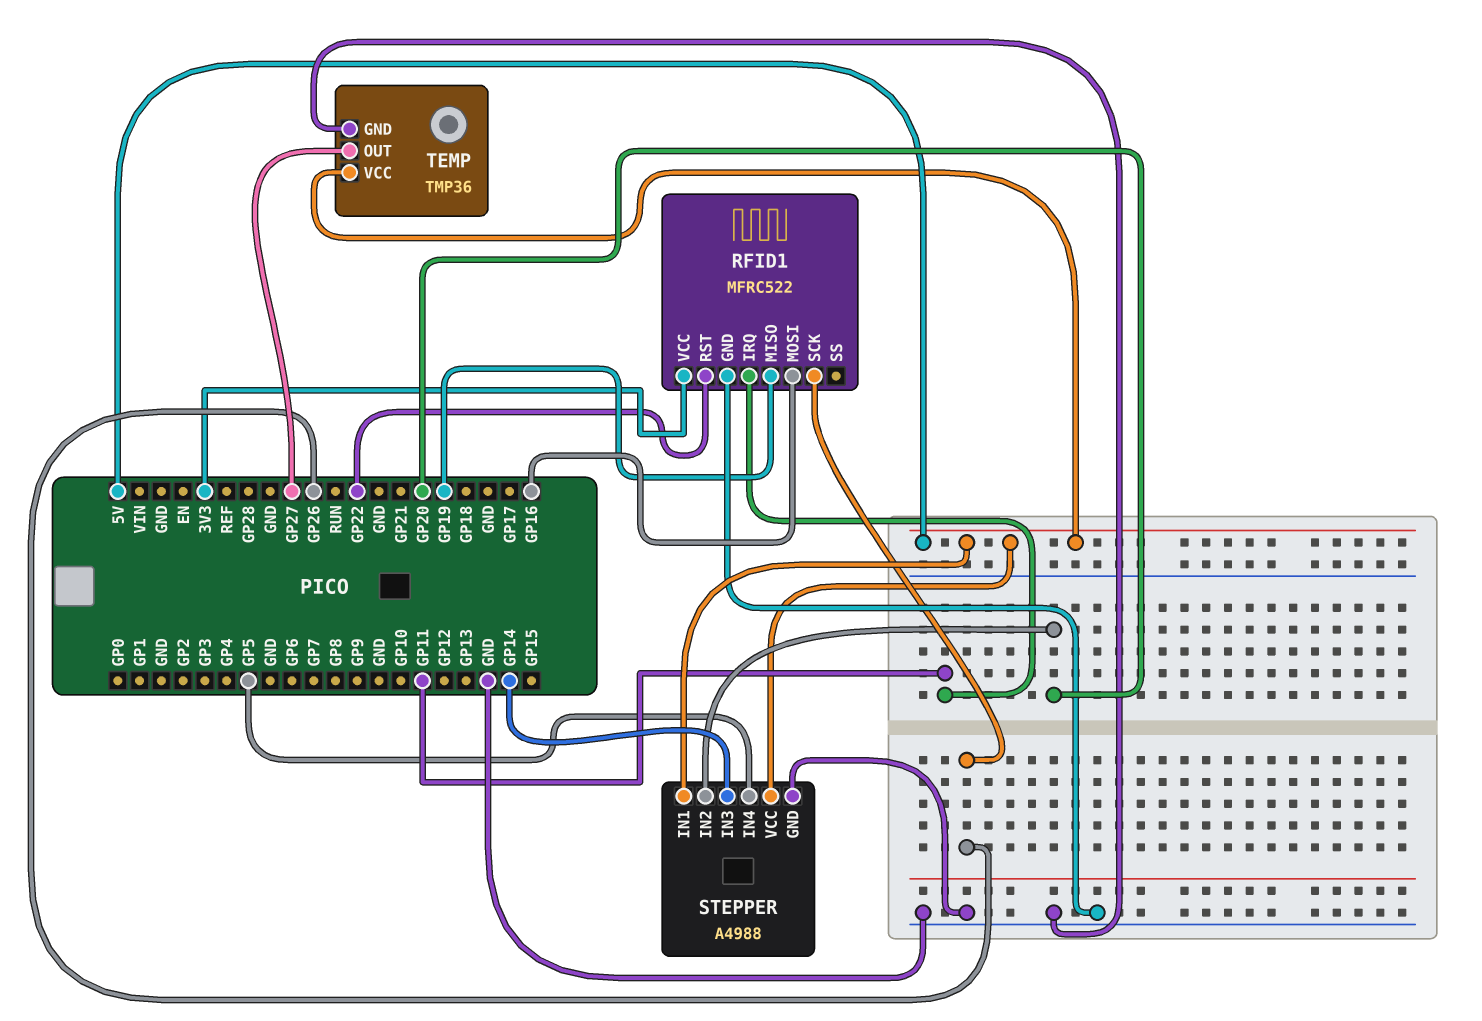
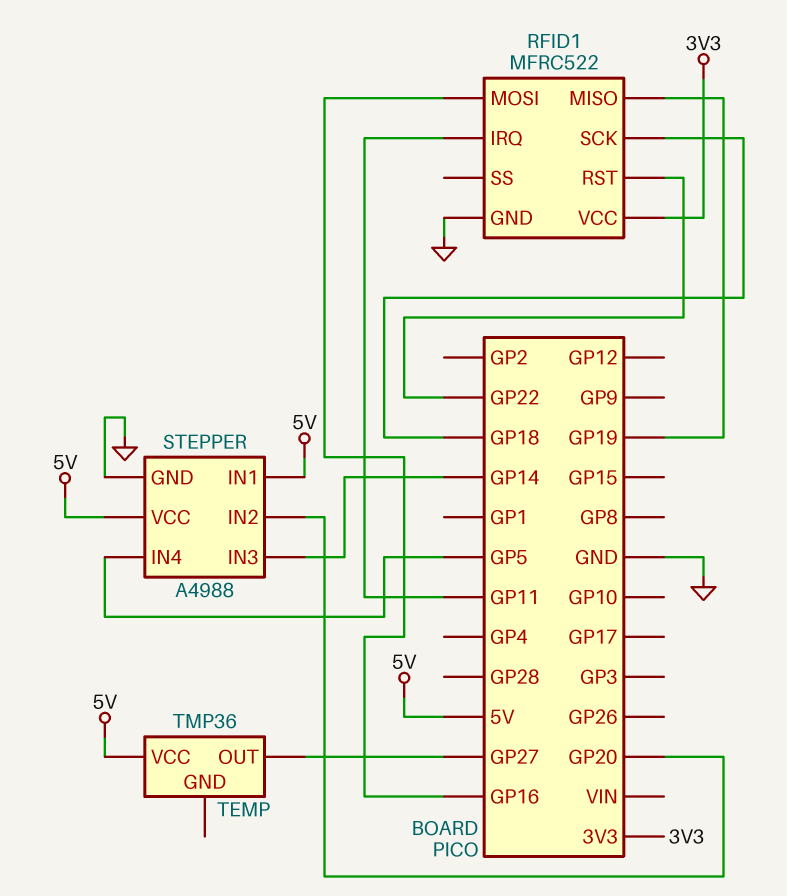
RFID1 pin SCK: GP26 -> GP18
TEMP pin GND: GND -> none

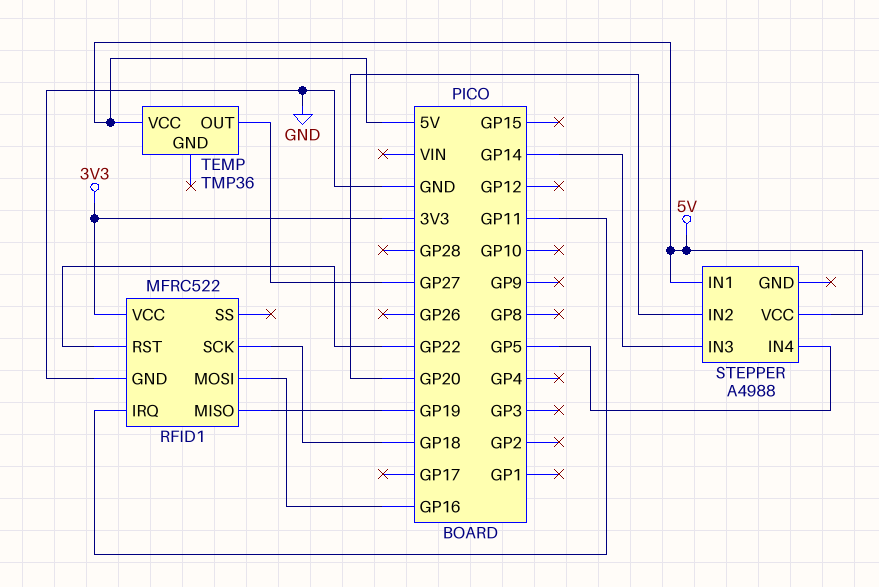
STEPPER pin GND: GND -> none

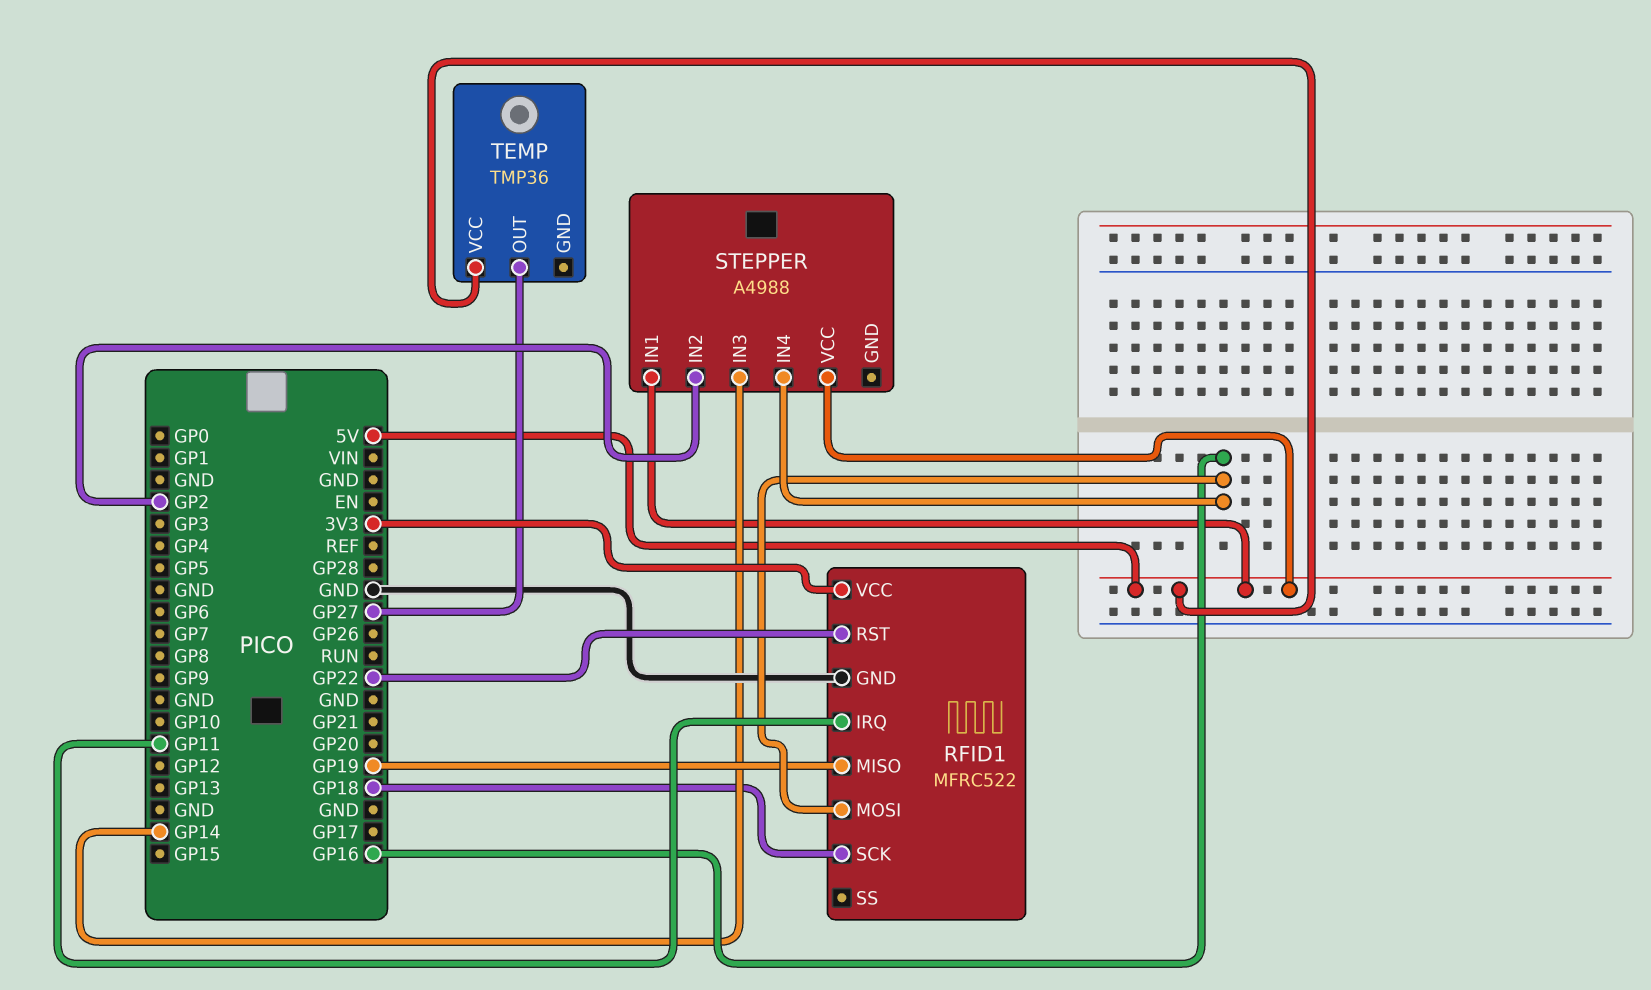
STEPPER pin IN2: GP20 -> GP2
STEPPER pin IN4: GP5 -> GP16

